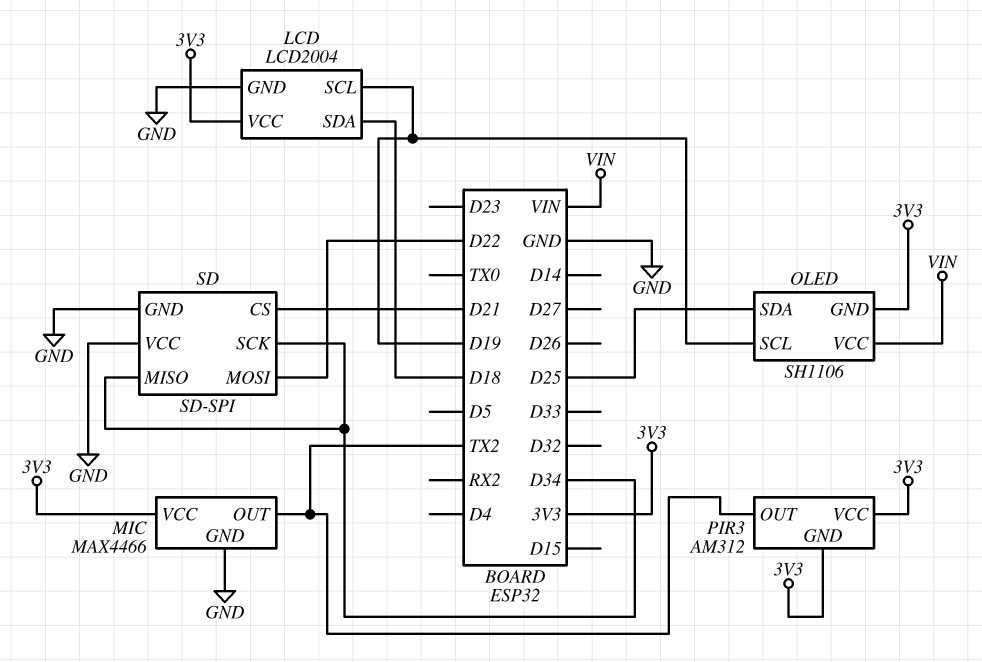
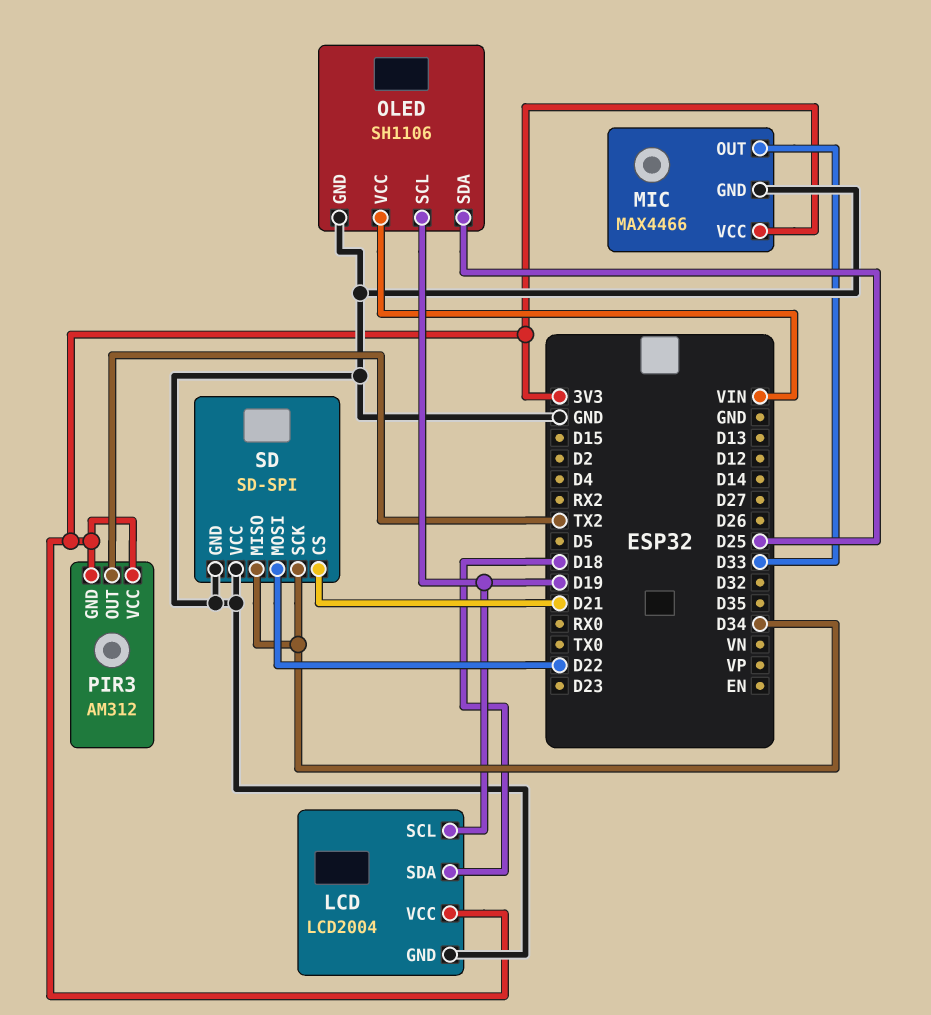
MIC pin OUT: TX2 -> D33
OLED pin GND: 3V3 -> GND

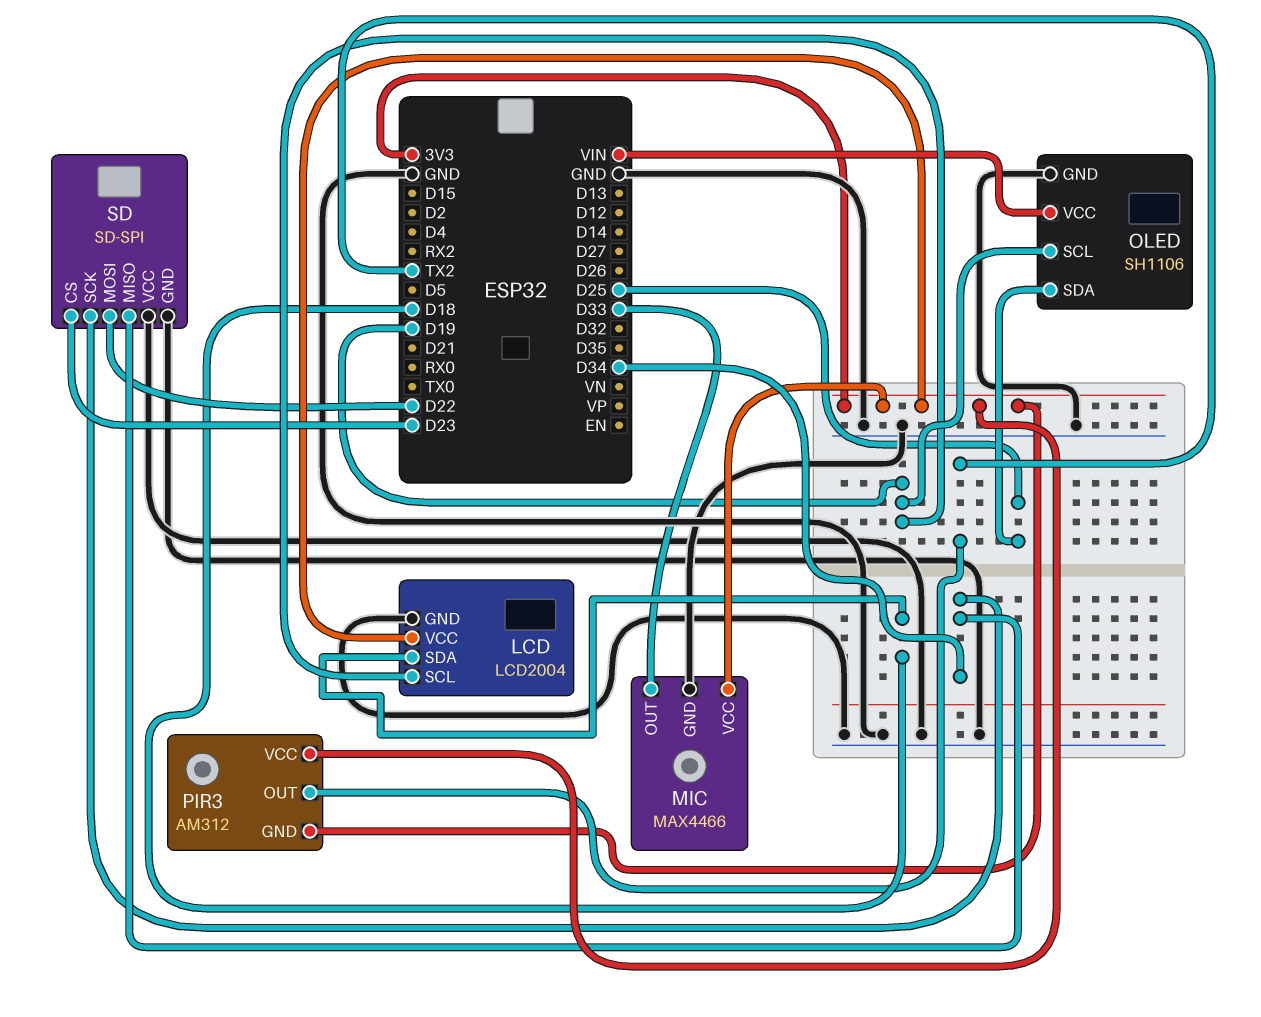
SD pin CS: D21 -> D23

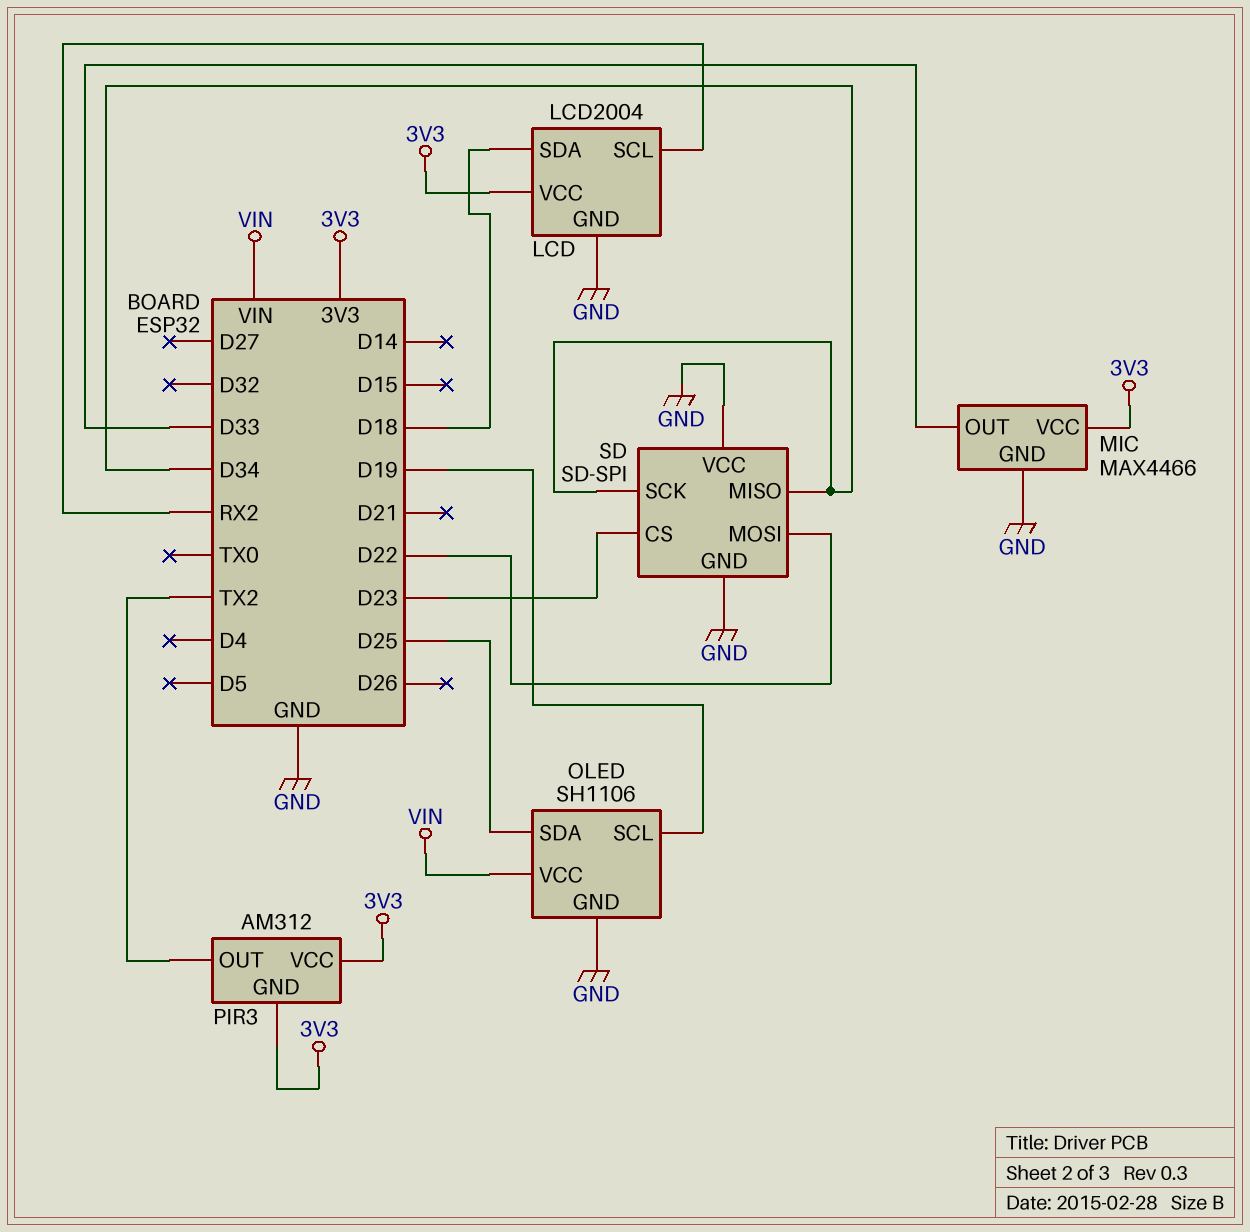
LCD pin SCL: D19 -> RX2

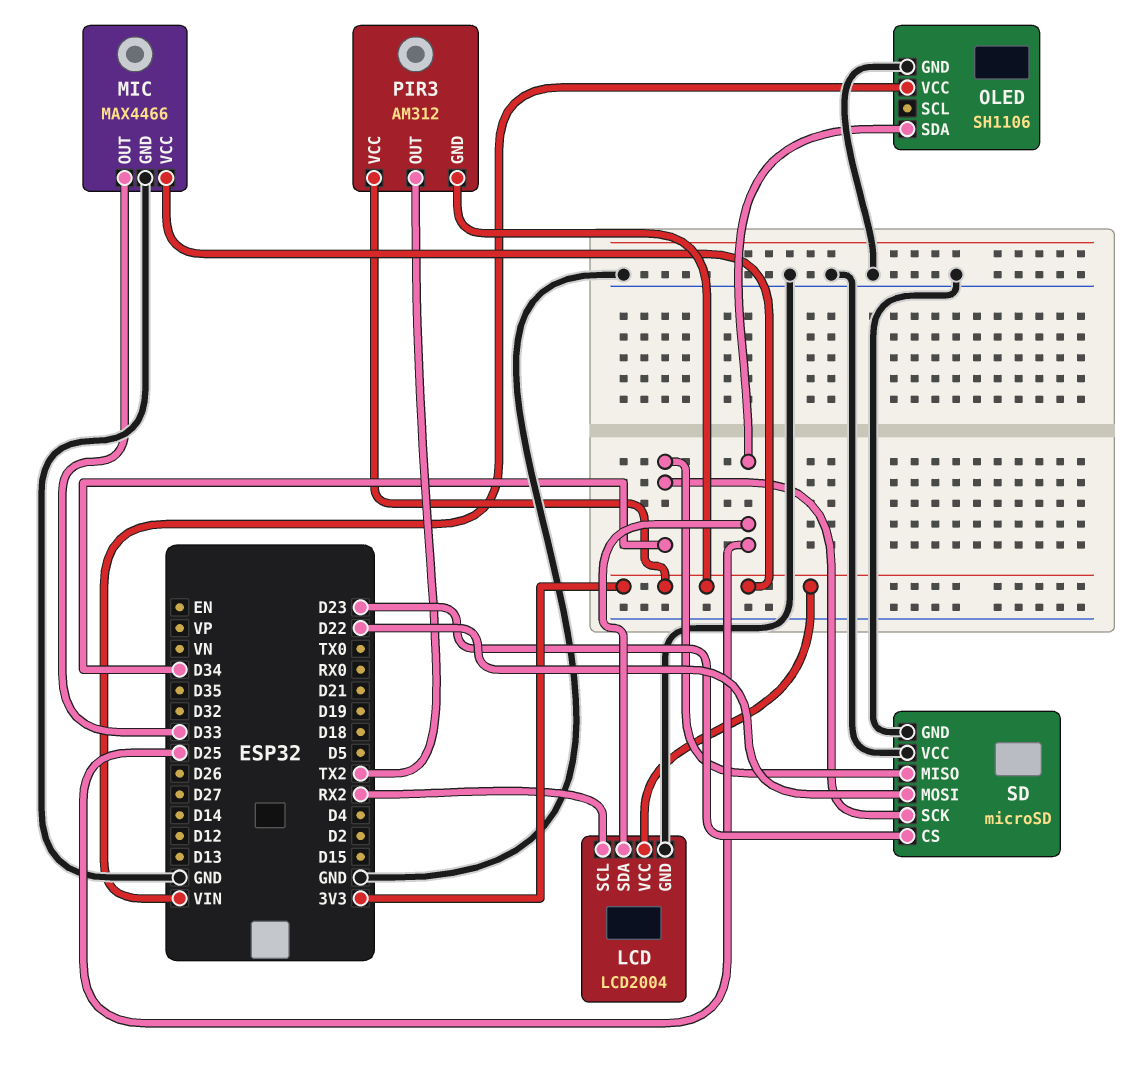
LCD pin SDA: D18 -> D25
OLED pin SCL: D19 -> none
SD: SD-SPI -> microSD

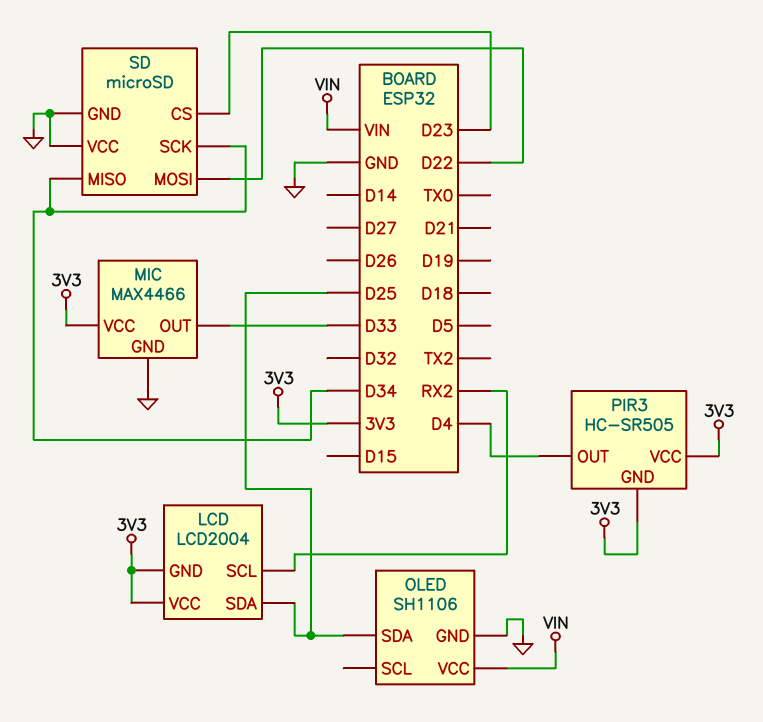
LCD pin GND: GND -> 3V3
PIR3: AM312 -> HC-SR505
PIR3 pin OUT: TX2 -> D4

